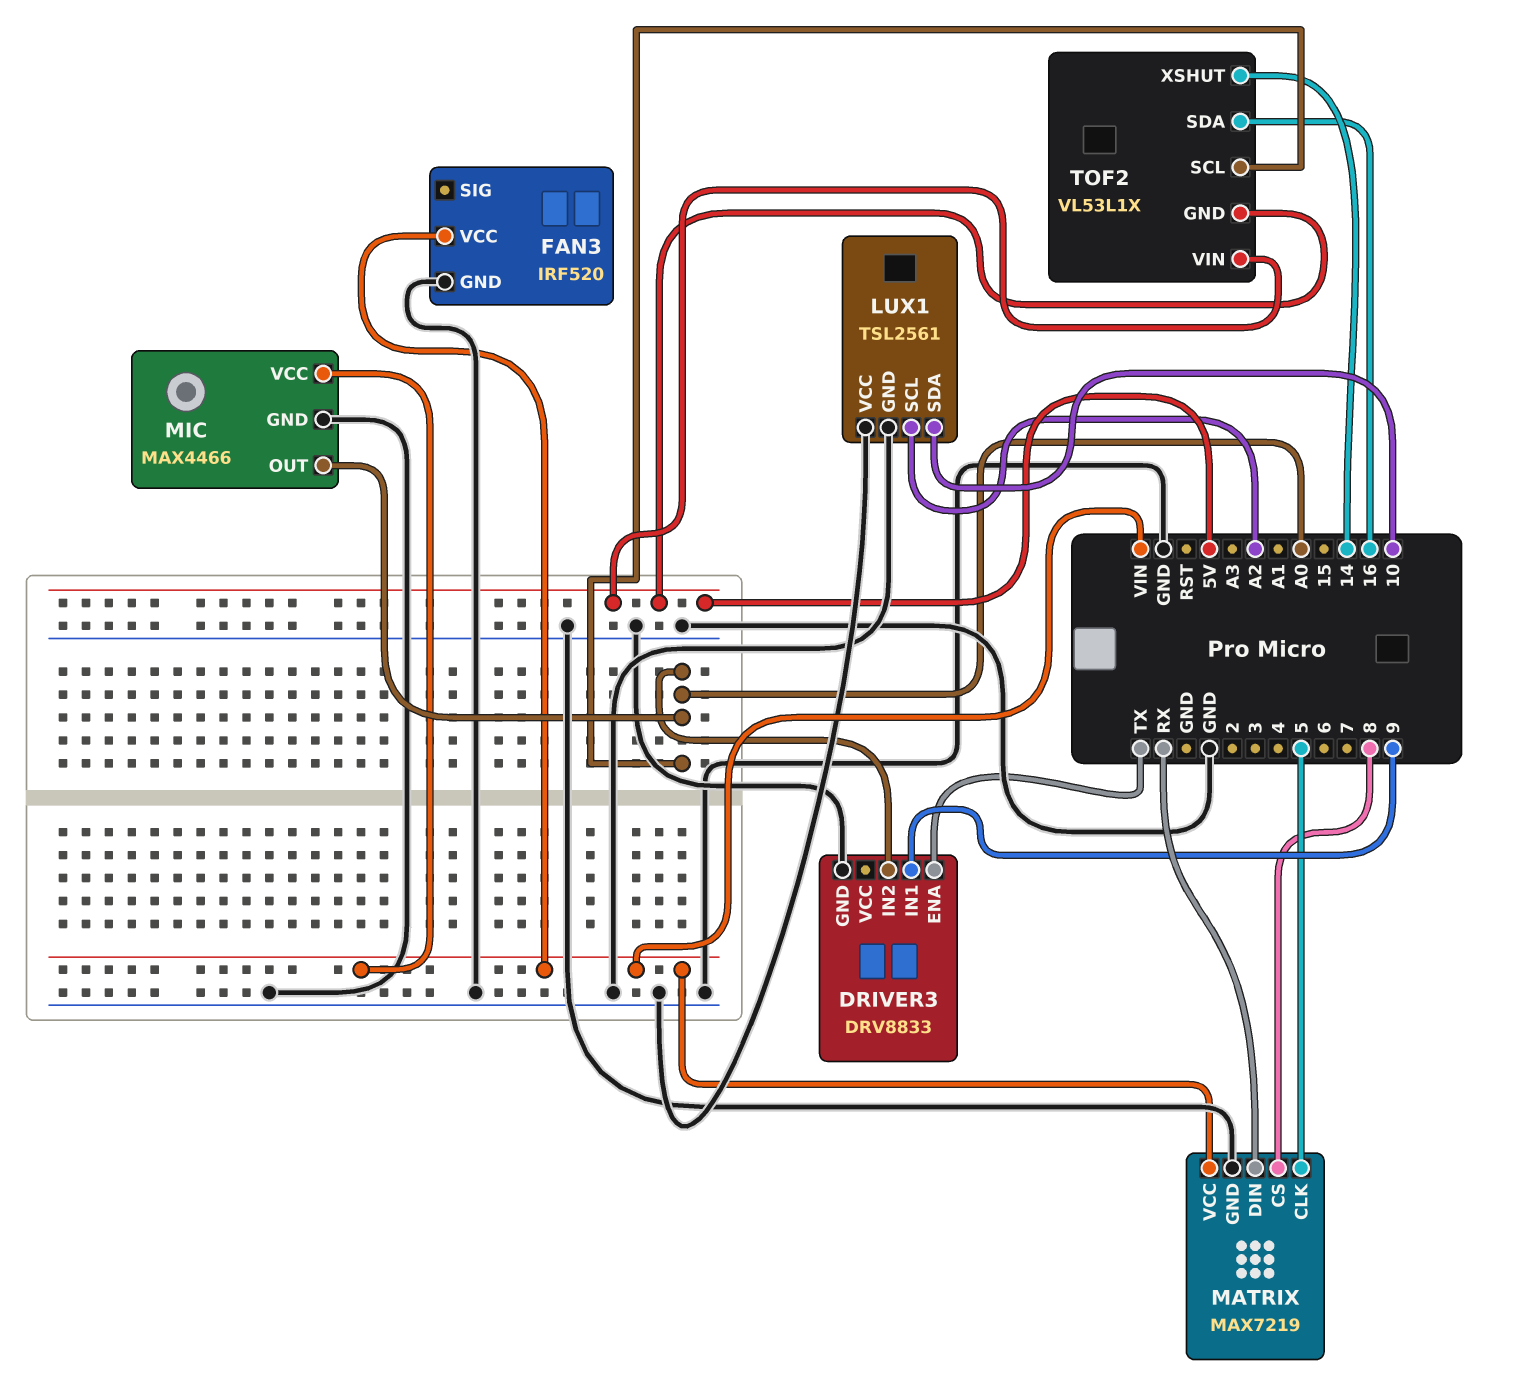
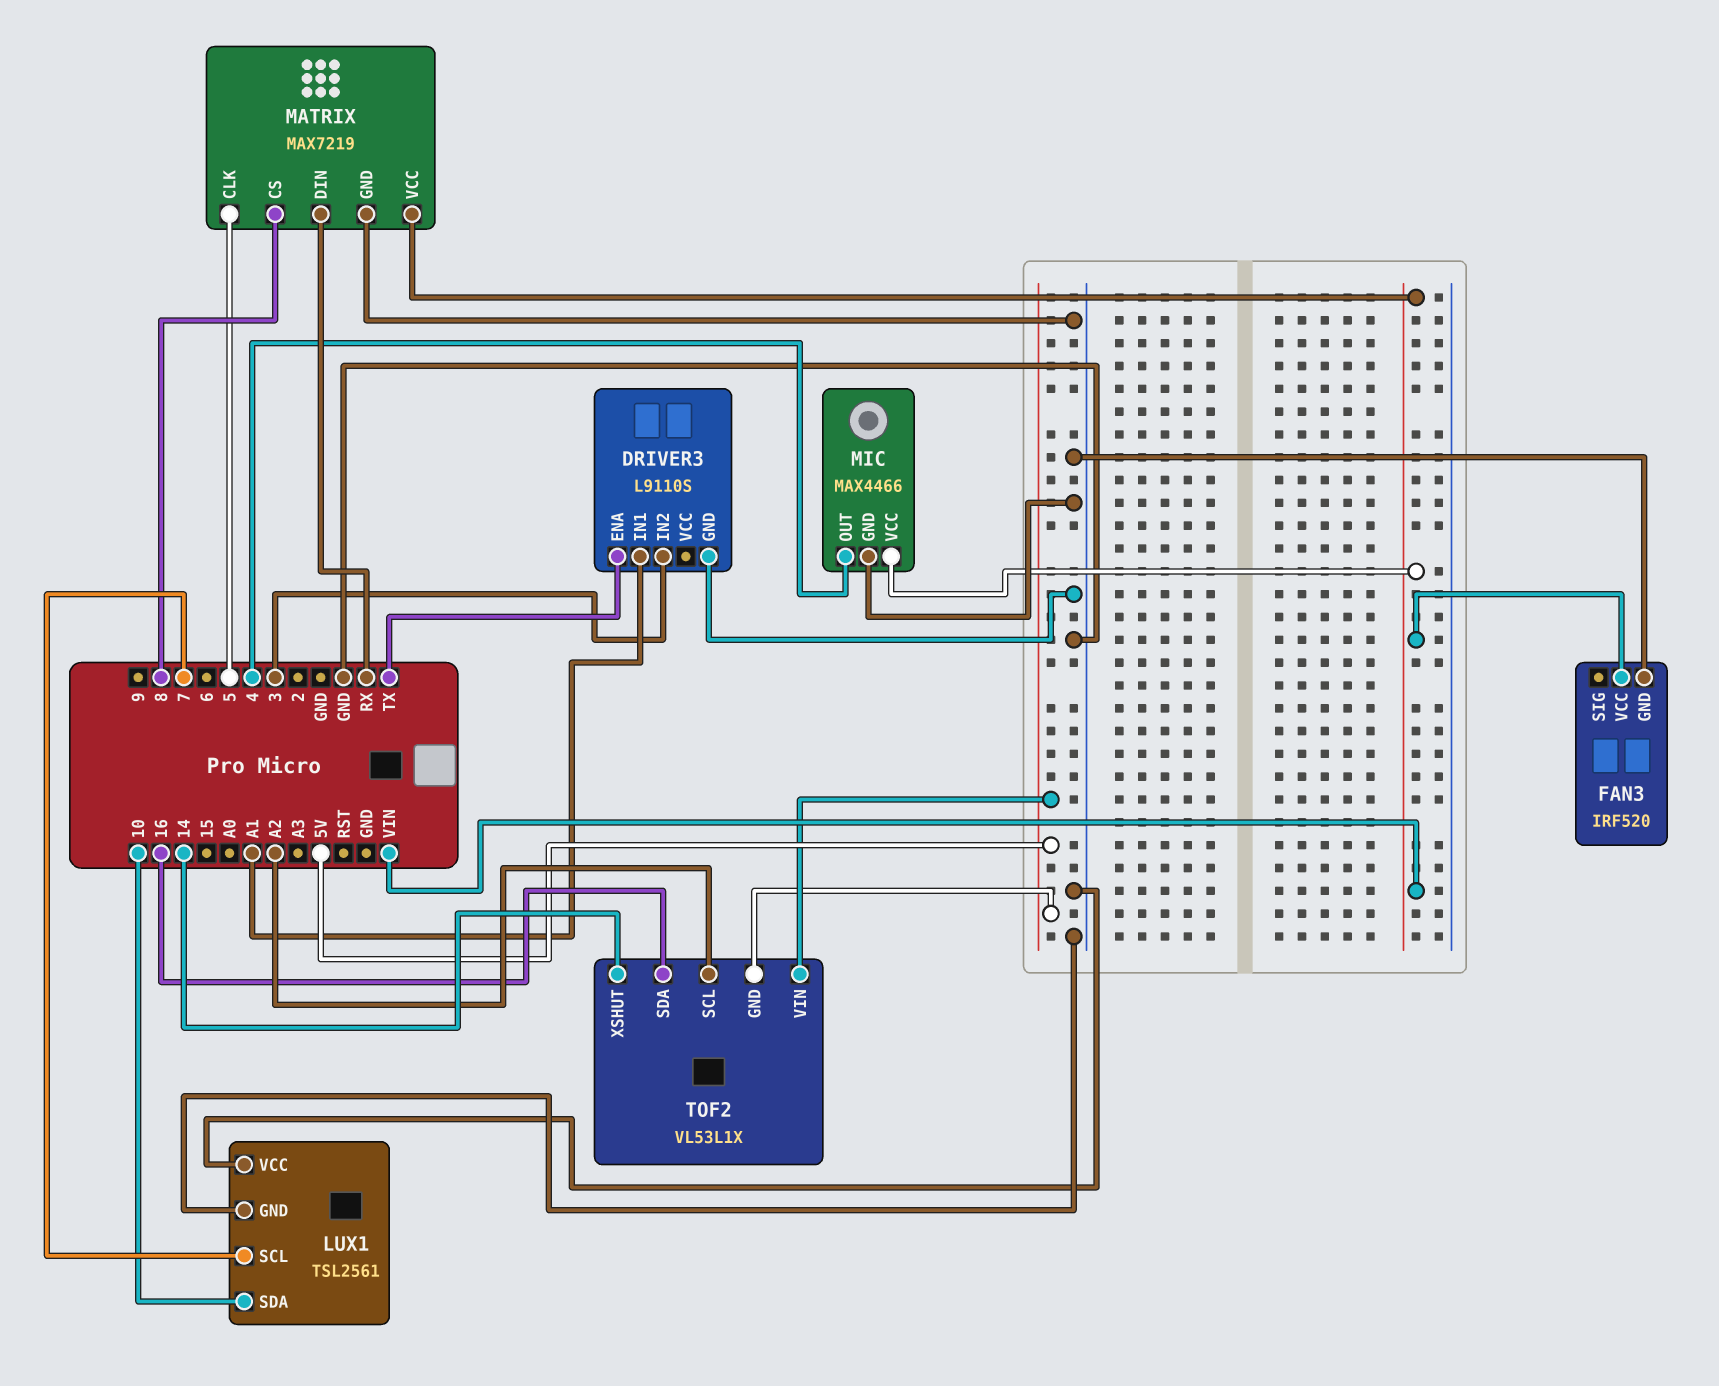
DRIVER3: DRV8833 -> L9110S
DRIVER3 pin IN1: 9 -> A1
DRIVER3 pin IN2: A0 -> 3
LUX1 pin SCL: A2 -> 7
MIC pin OUT: A0 -> 4
TOF2 pin SCL: A0 -> A2

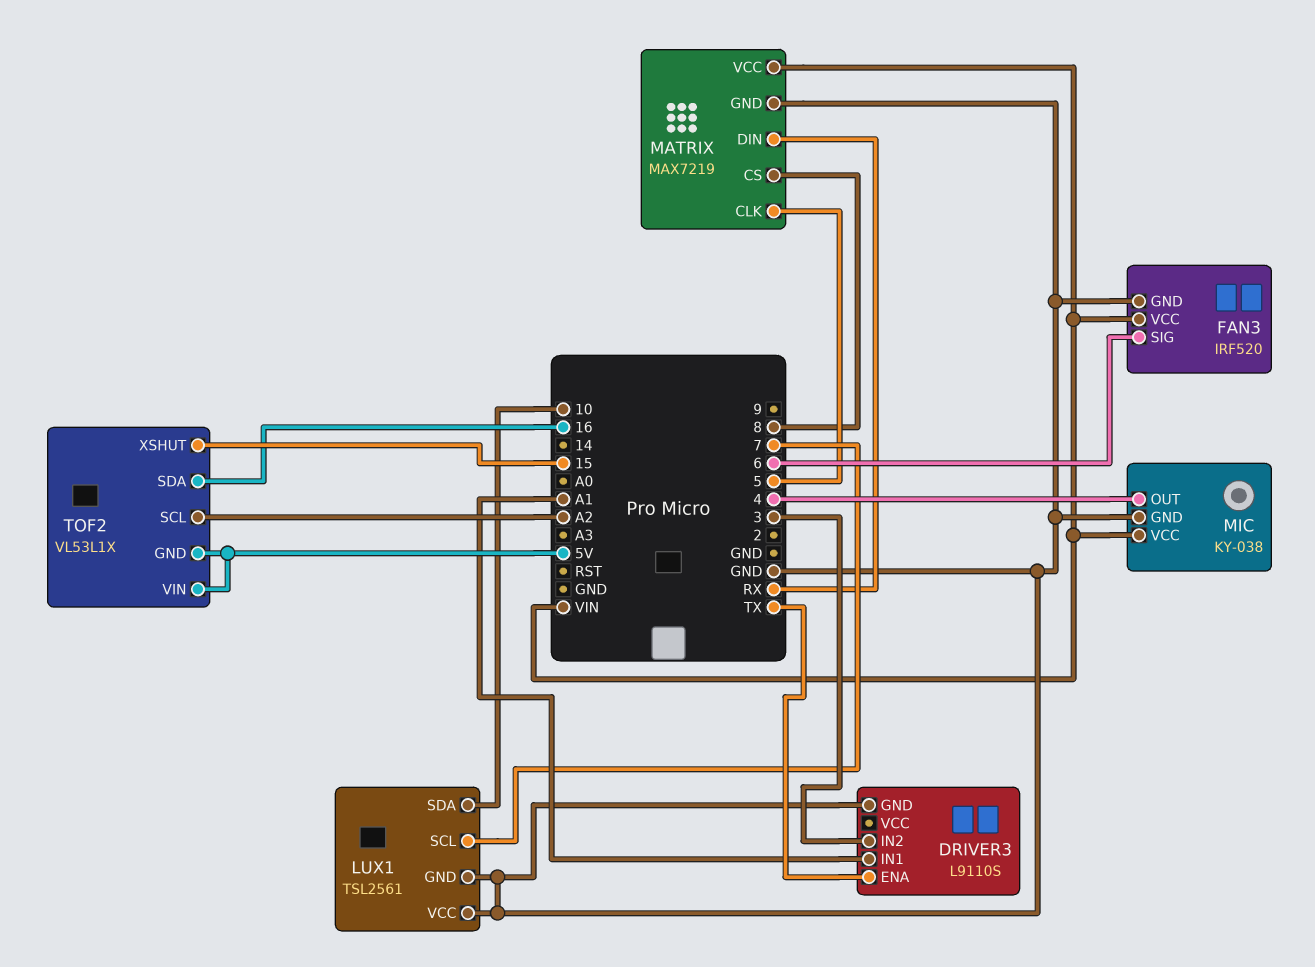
FAN3 pin SIG: none -> 6
MIC: MAX4466 -> KY-038
TOF2 pin XSHUT: 14 -> 15

